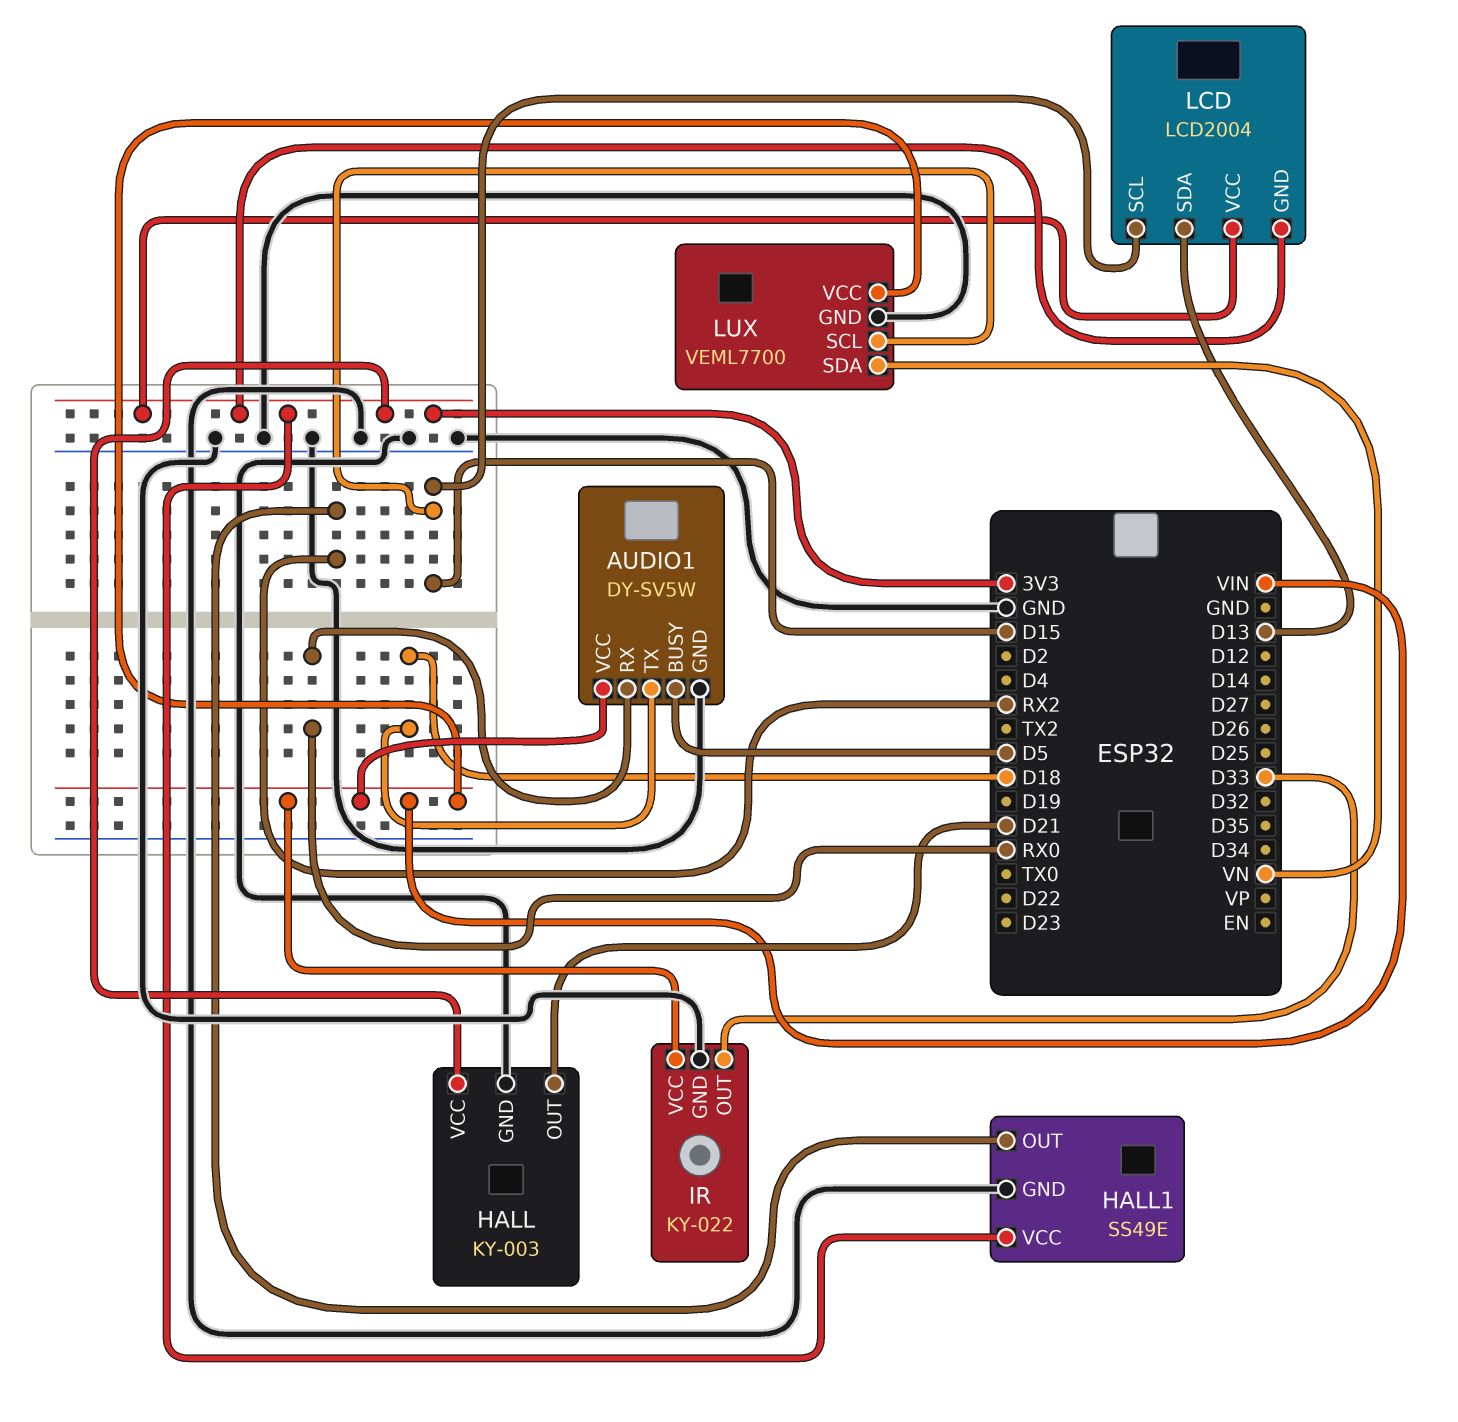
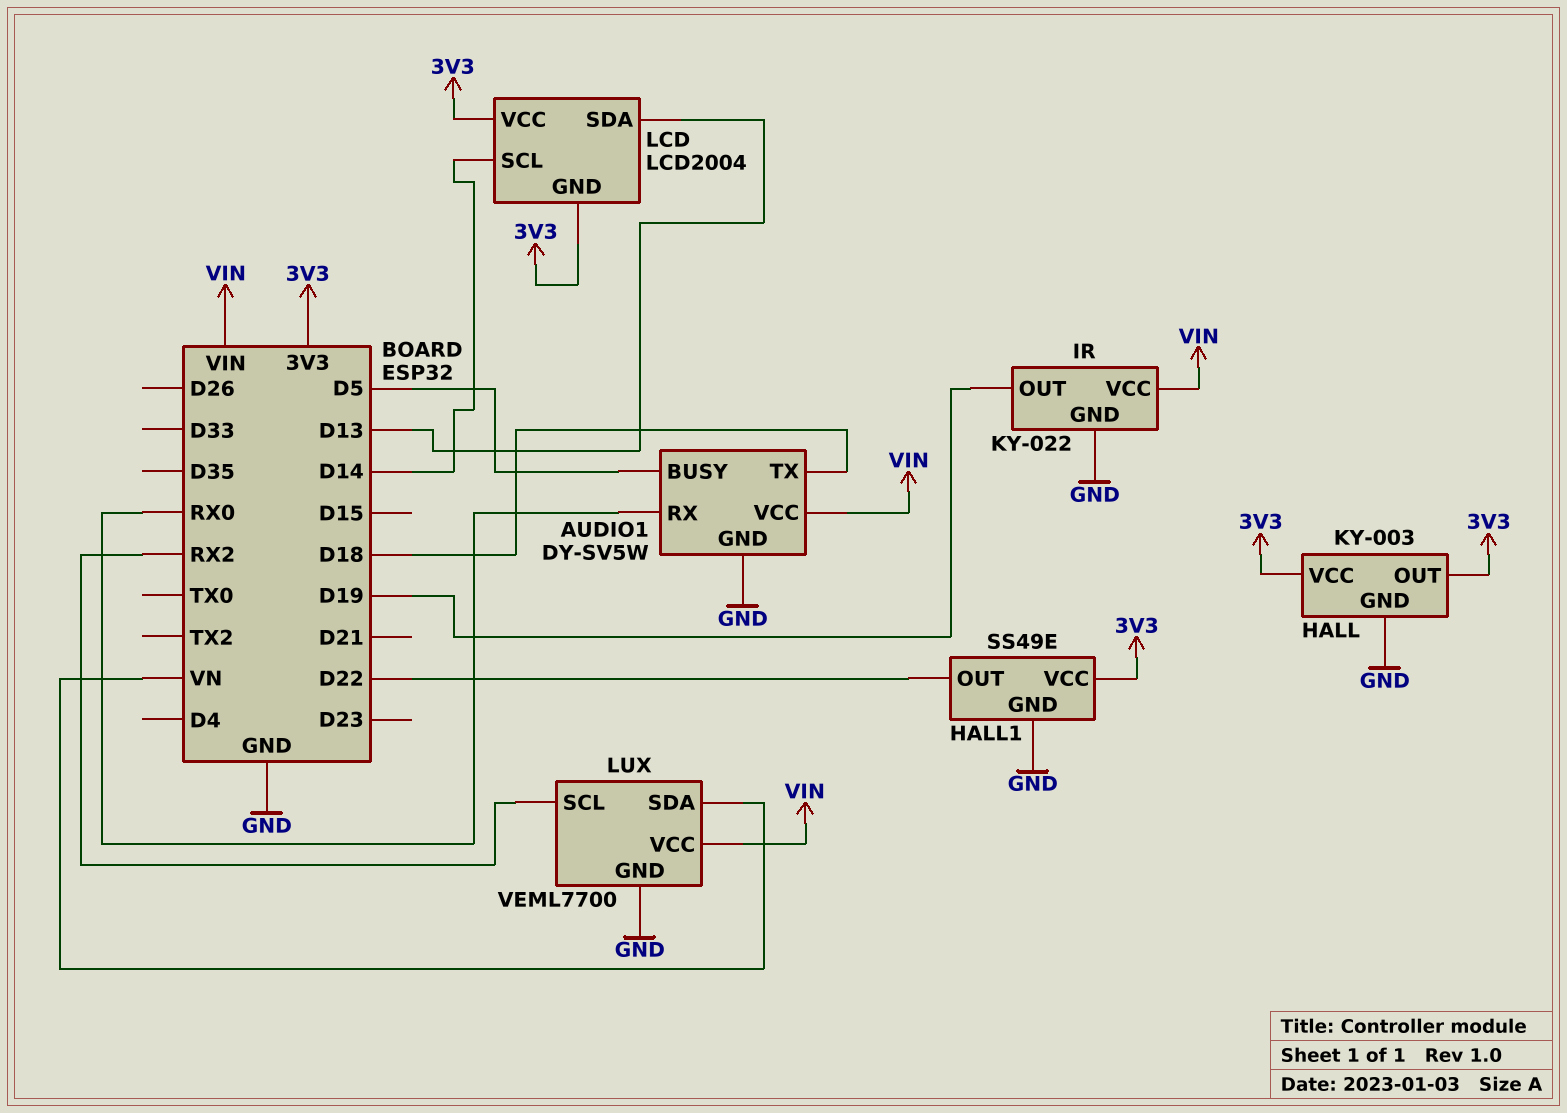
HALL pin OUT: D21 -> 3V3
HALL1 pin OUT: RX2 -> D22
IR pin OUT: D33 -> D19
LCD pin SCL: D15 -> D14
LUX pin SCL: D15 -> RX2

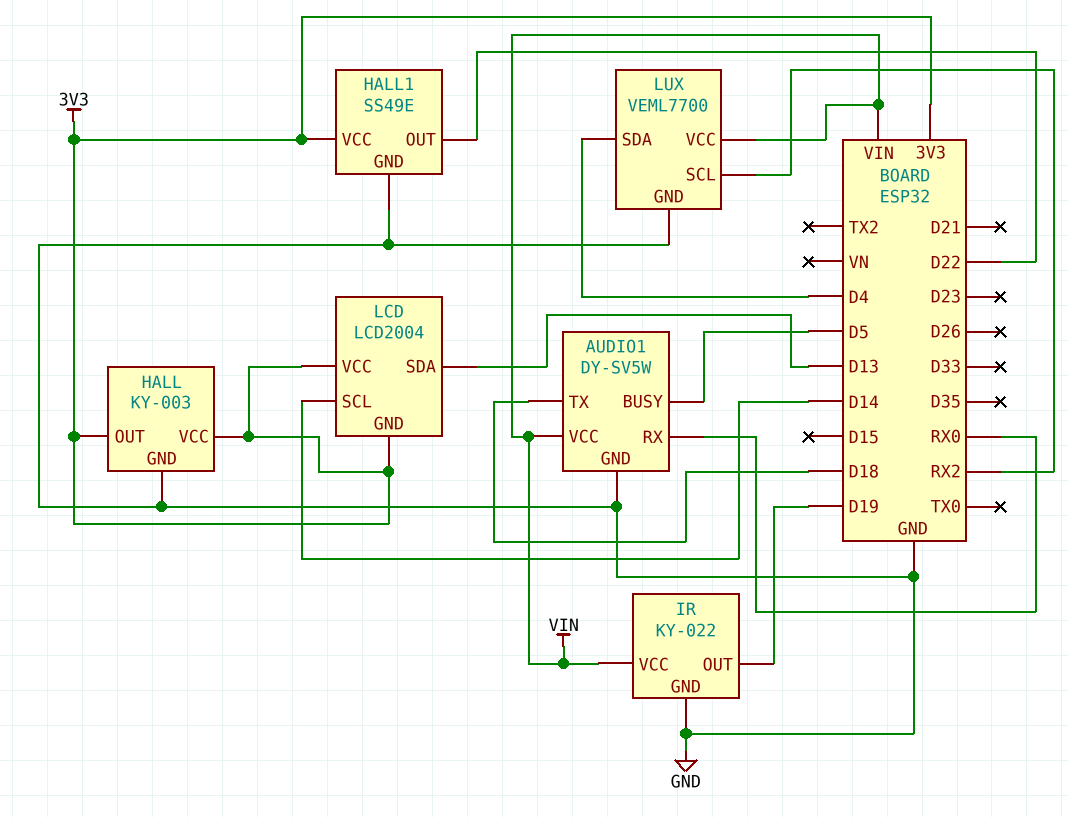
LUX pin SDA: VN -> D4

